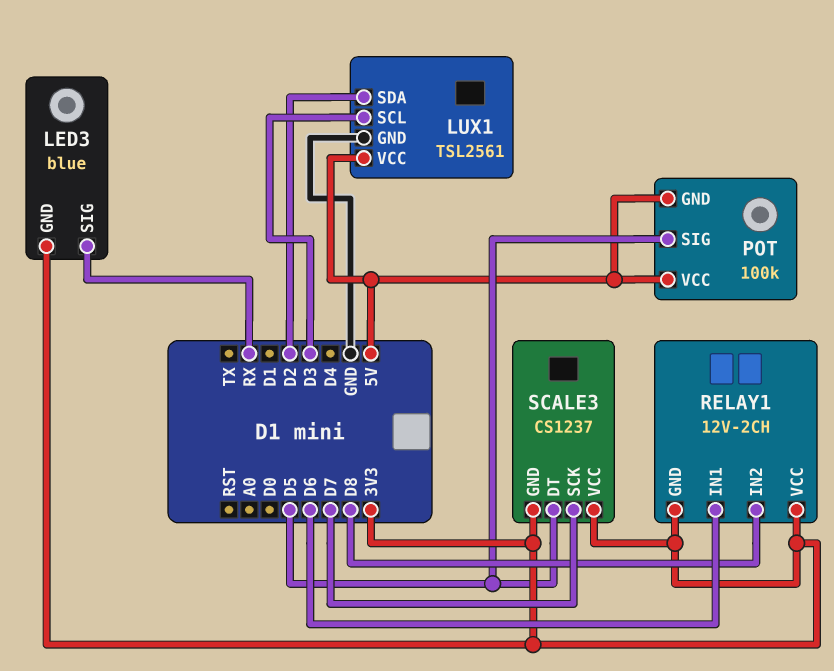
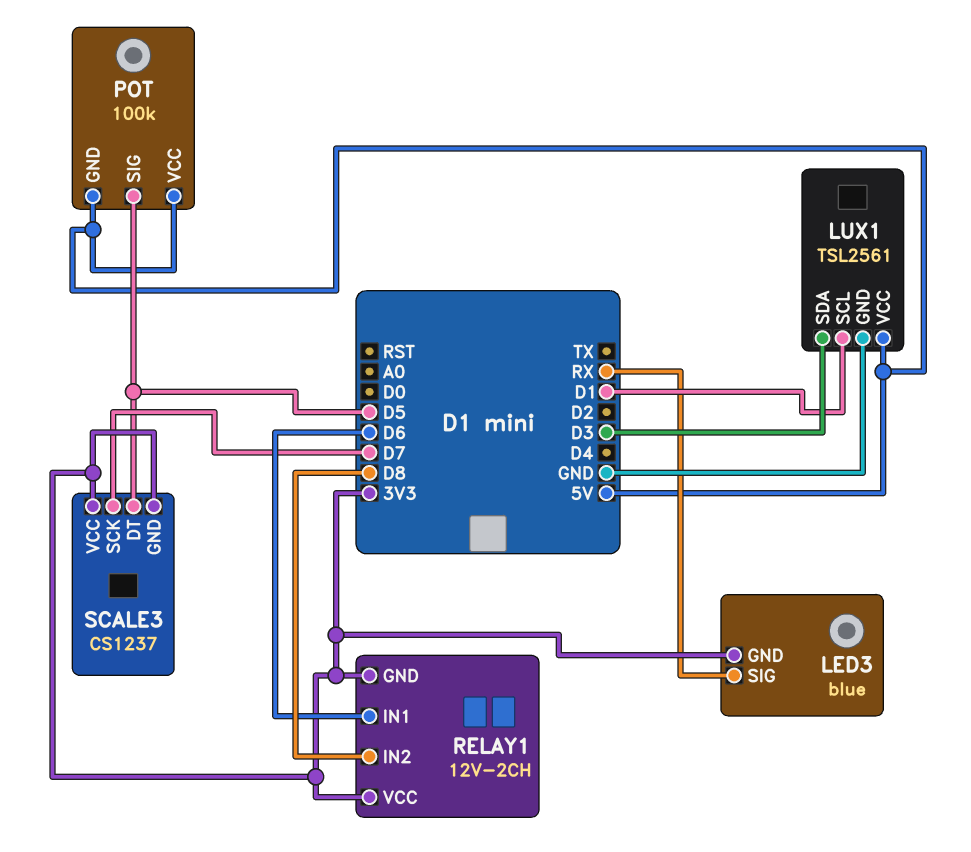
LUX1 pin SCL: D3 -> D1
LUX1 pin SDA: D2 -> D3

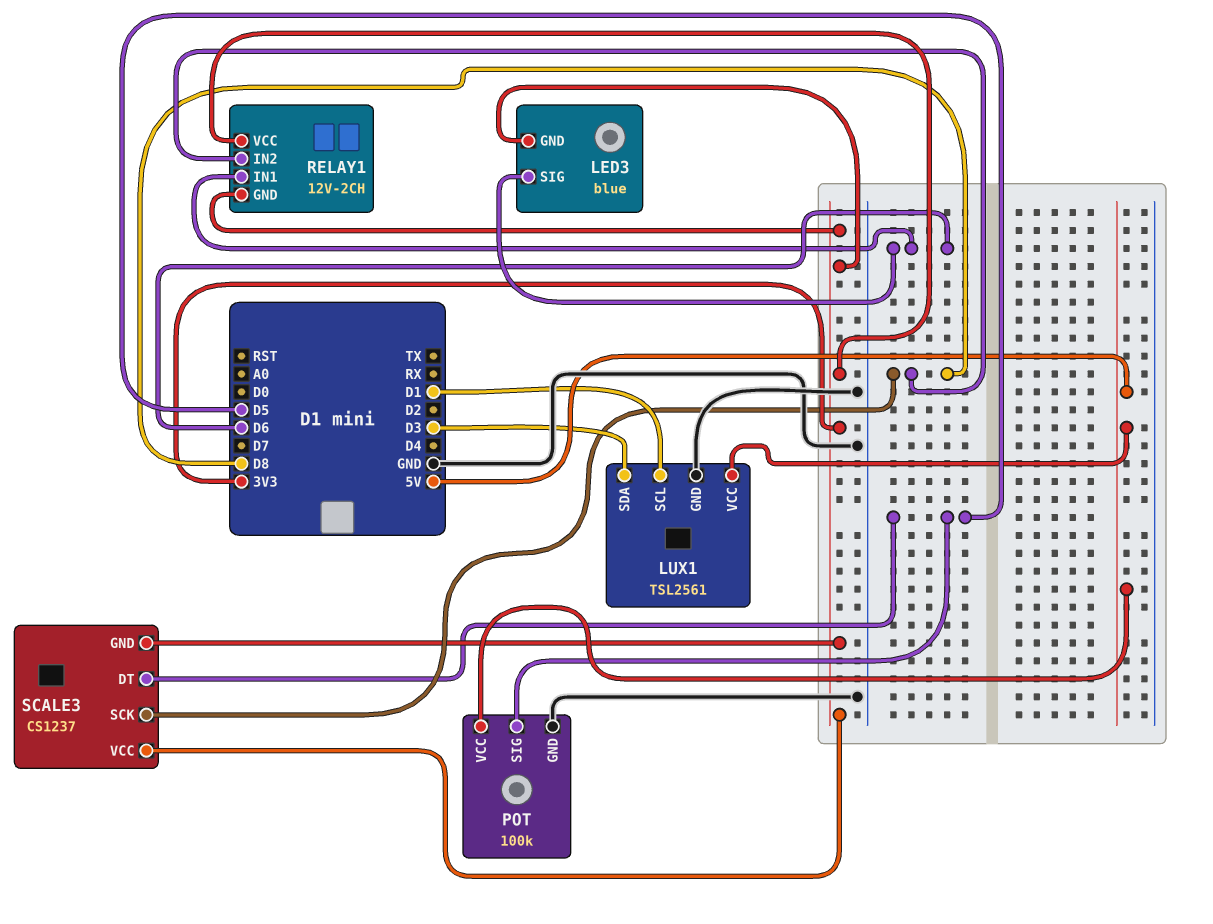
LED3 pin SIG: RX -> D6
POT pin GND: 5V -> GND
SCALE3 pin SCK: D7 -> D8

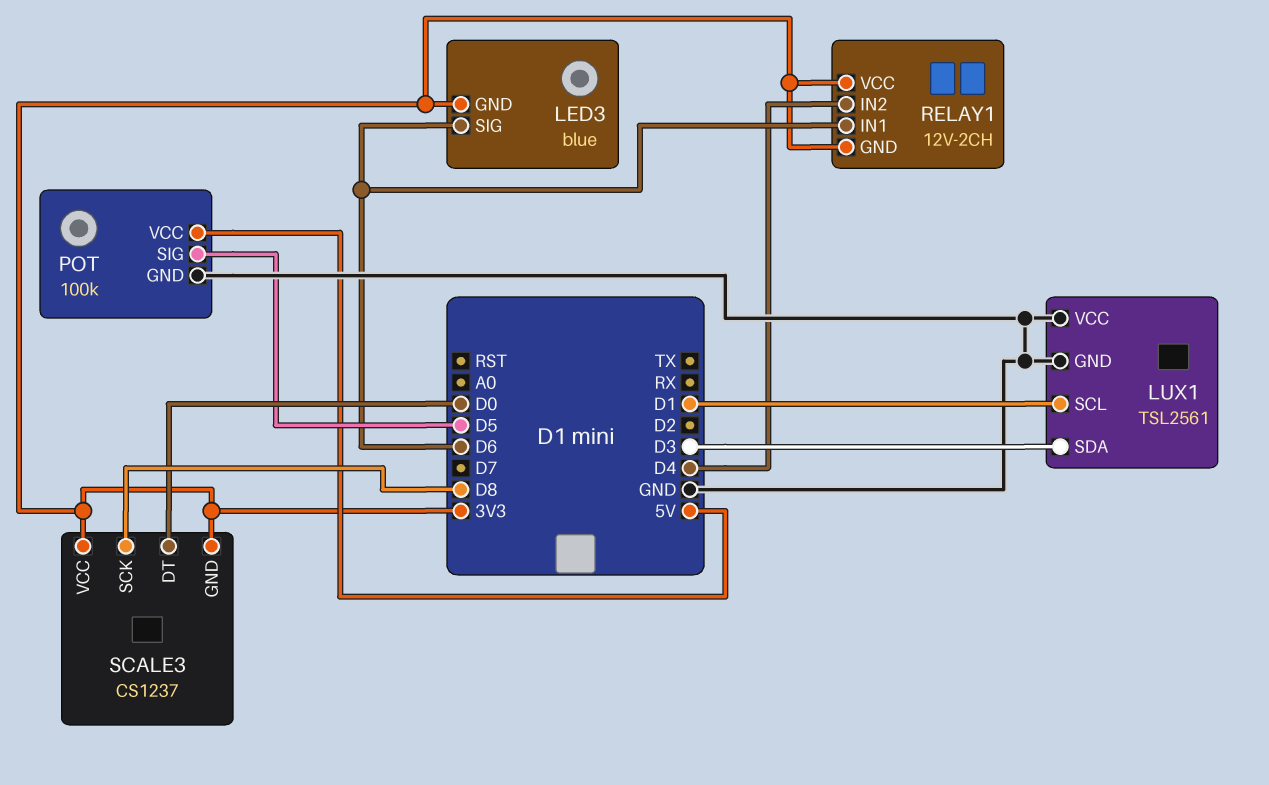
LUX1 pin VCC: 5V -> GND
RELAY1 pin IN2: D8 -> D4
SCALE3 pin DT: D5 -> D0

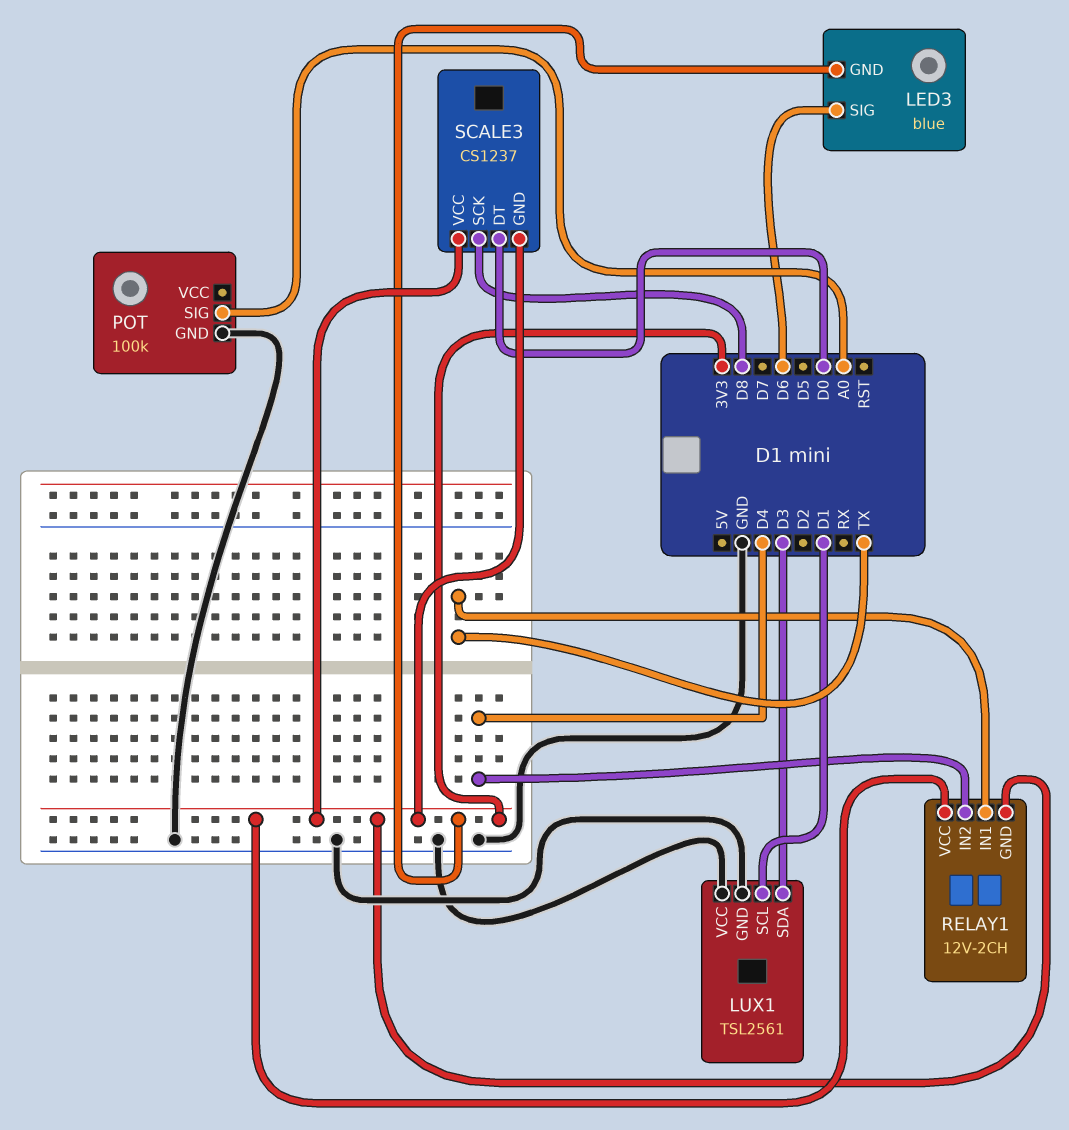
POT pin SIG: D5 -> A0
POT pin VCC: 5V -> none
RELAY1 pin IN1: D6 -> TX

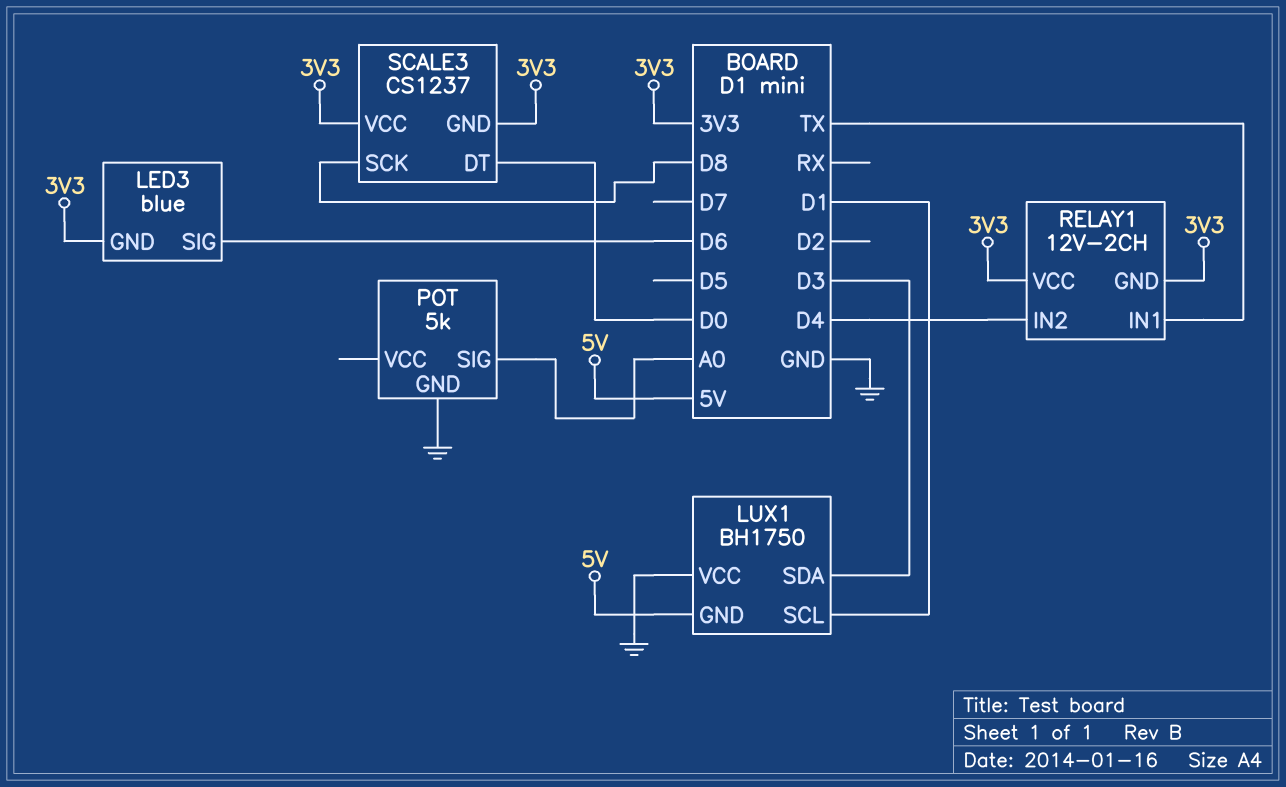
LUX1: TSL2561 -> BH1750
LUX1 pin GND: GND -> 5V
POT: 100k -> 5k

